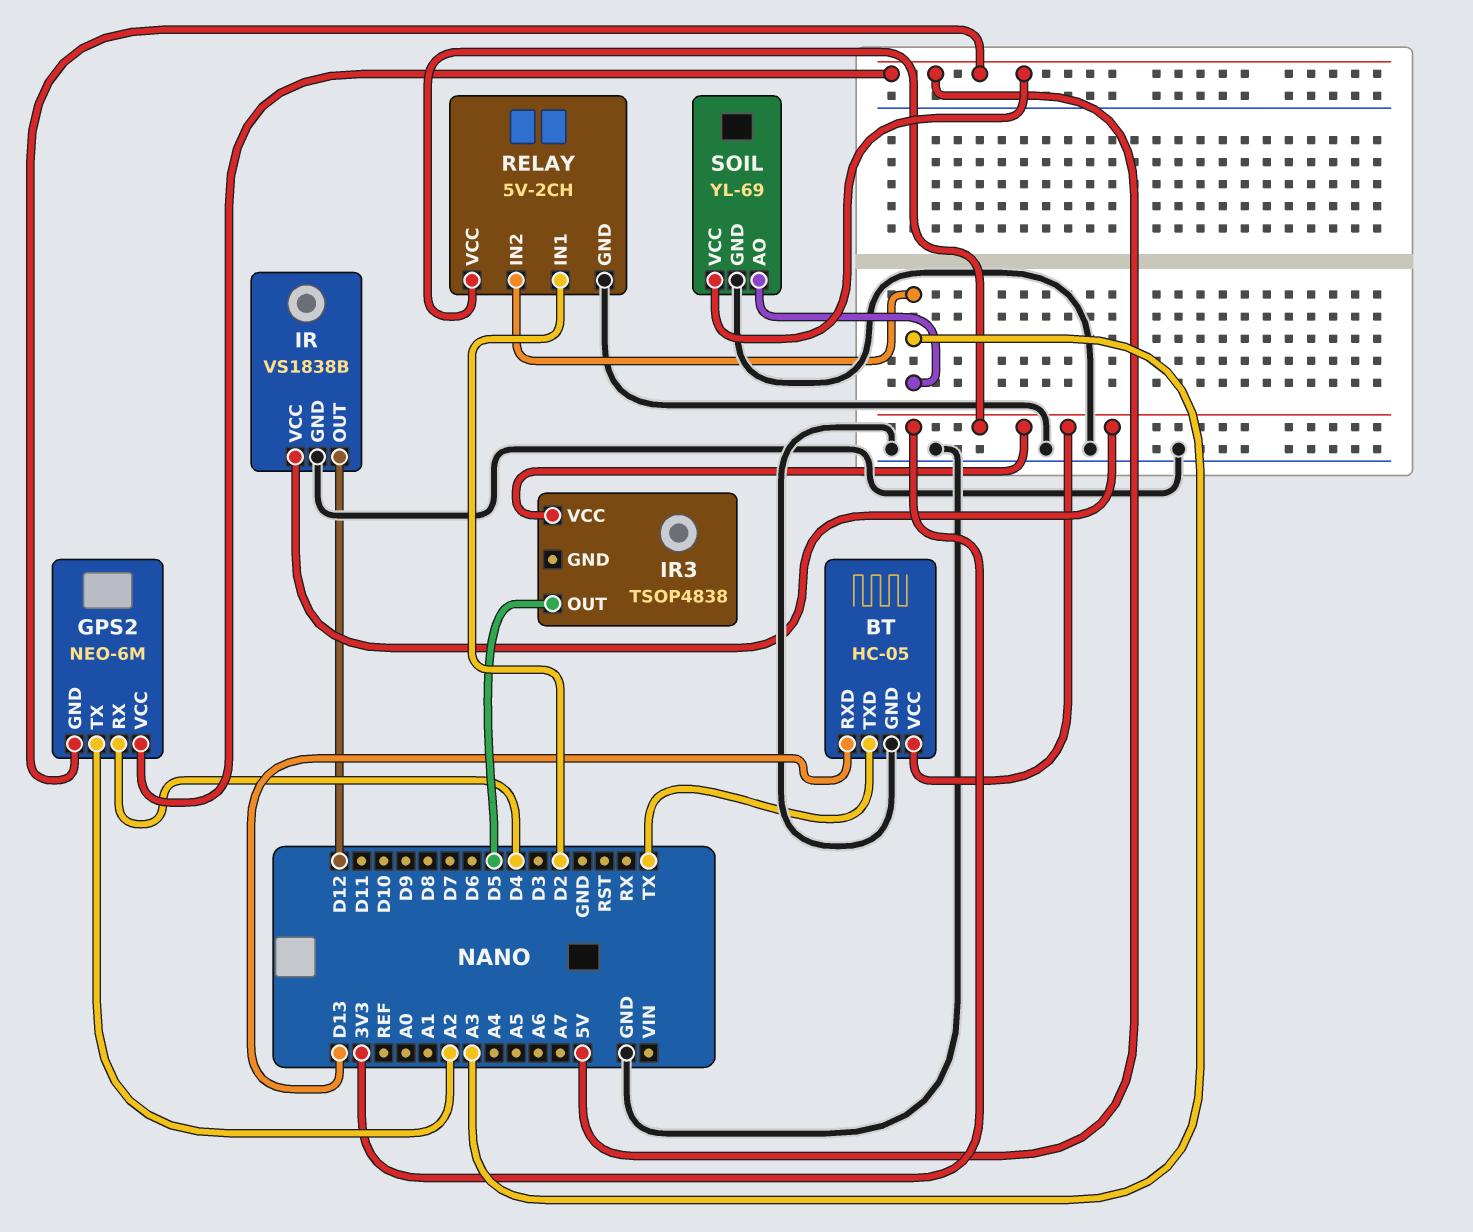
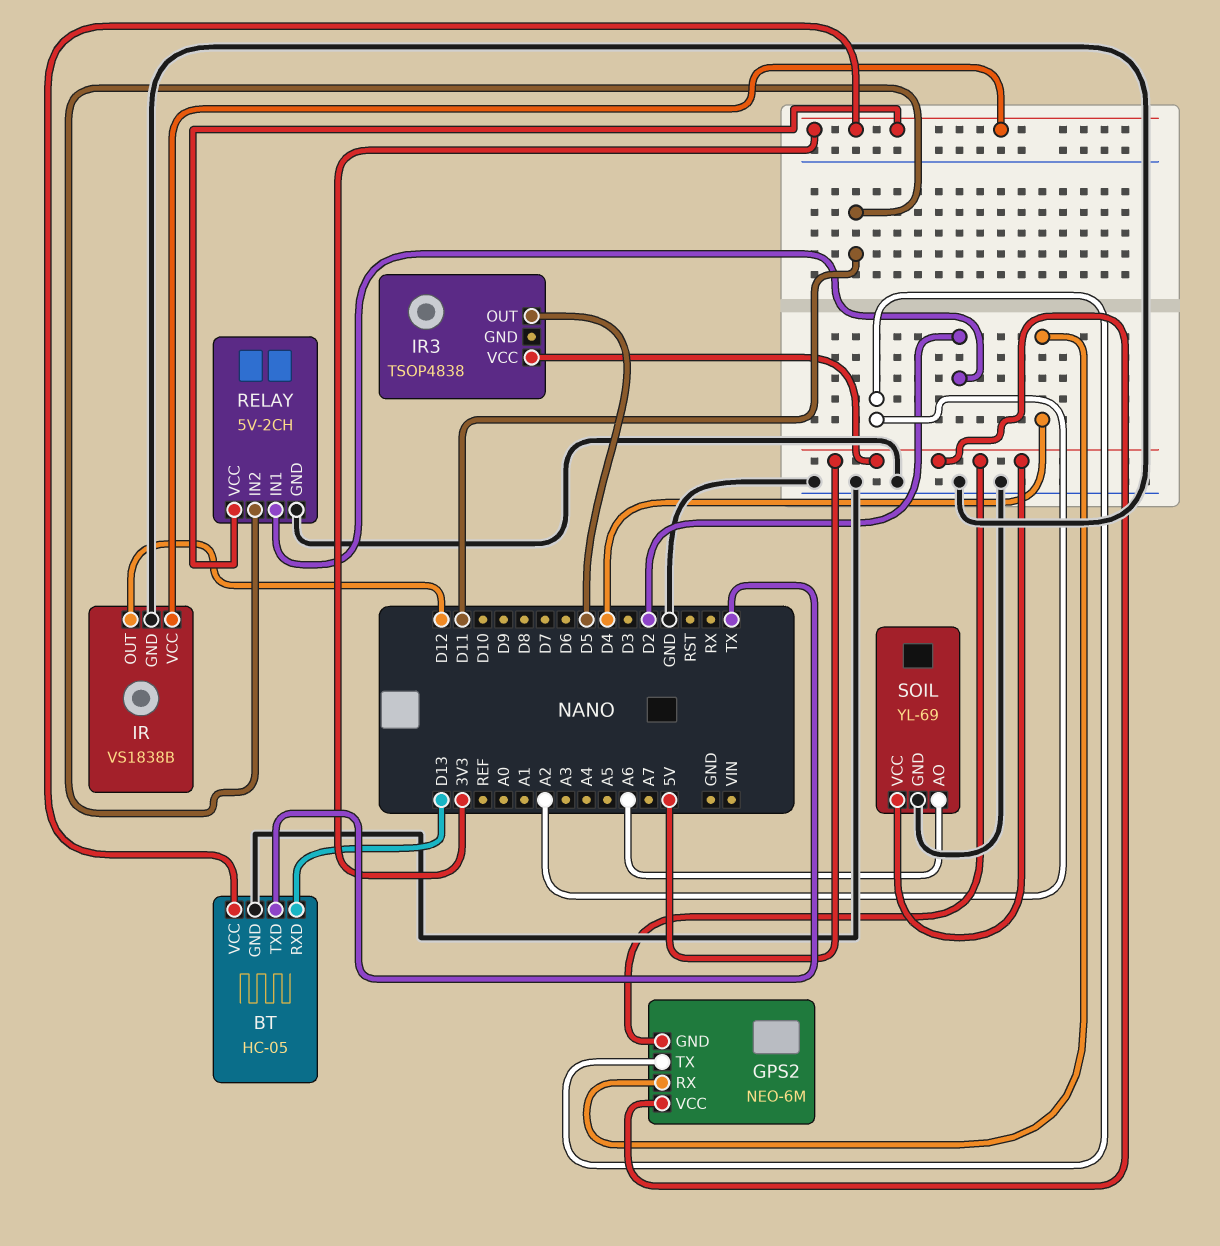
IR3 pin VCC: 3V3 -> 5V
RELAY pin IN2: A3 -> D11
SOIL pin AO: A3 -> A6

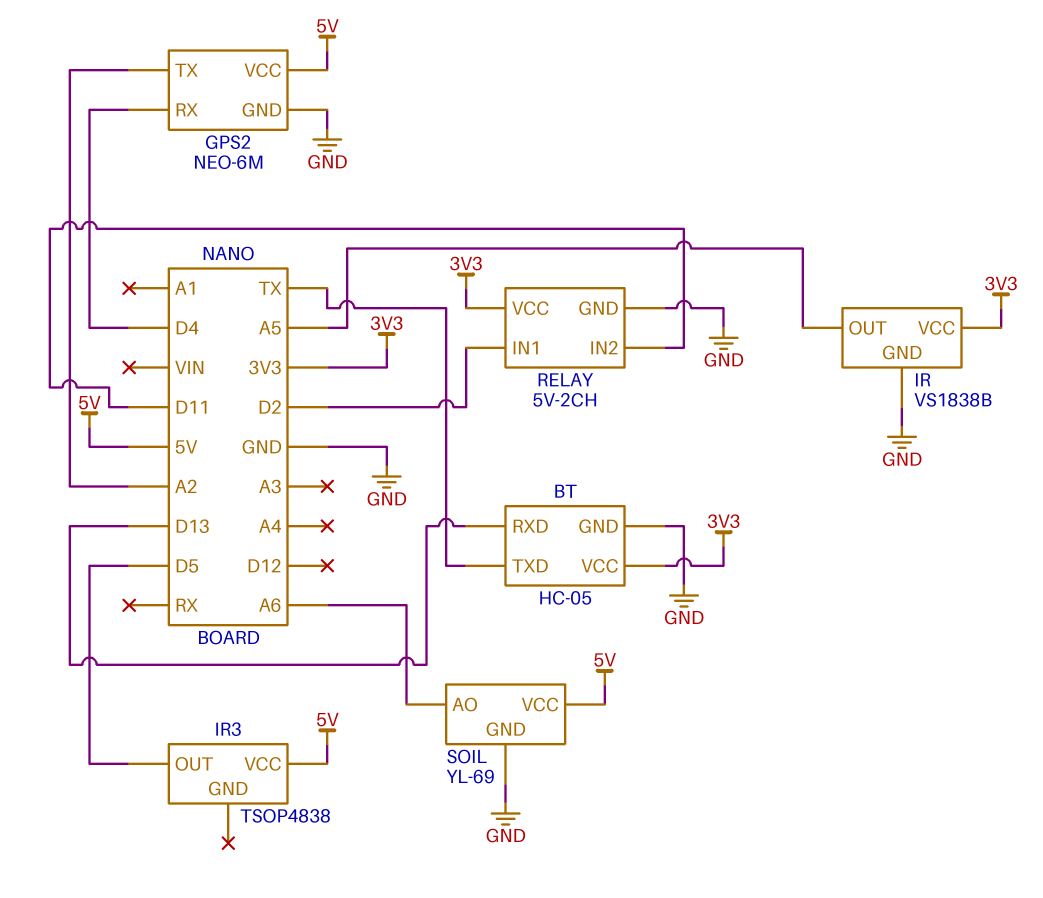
GPS2 pin GND: 5V -> GND
IR pin OUT: D12 -> A5

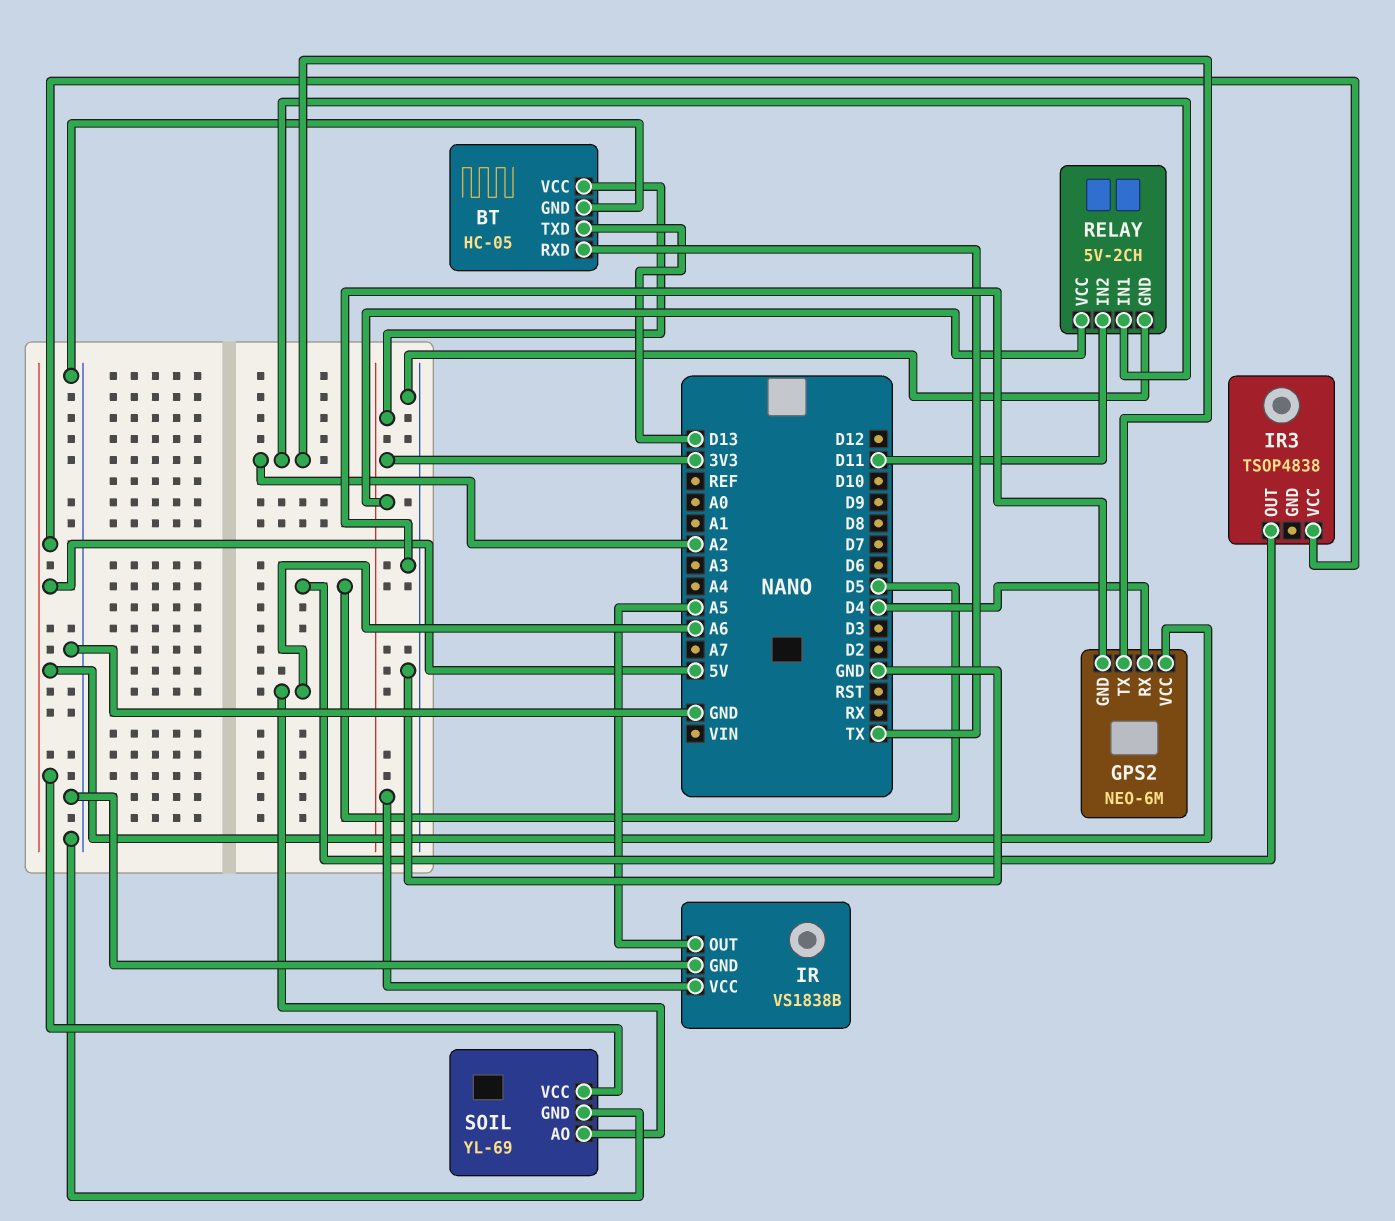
BT pin RXD: D13 -> TX
BT pin TXD: TX -> D13
RELAY pin IN1: D2 -> A2

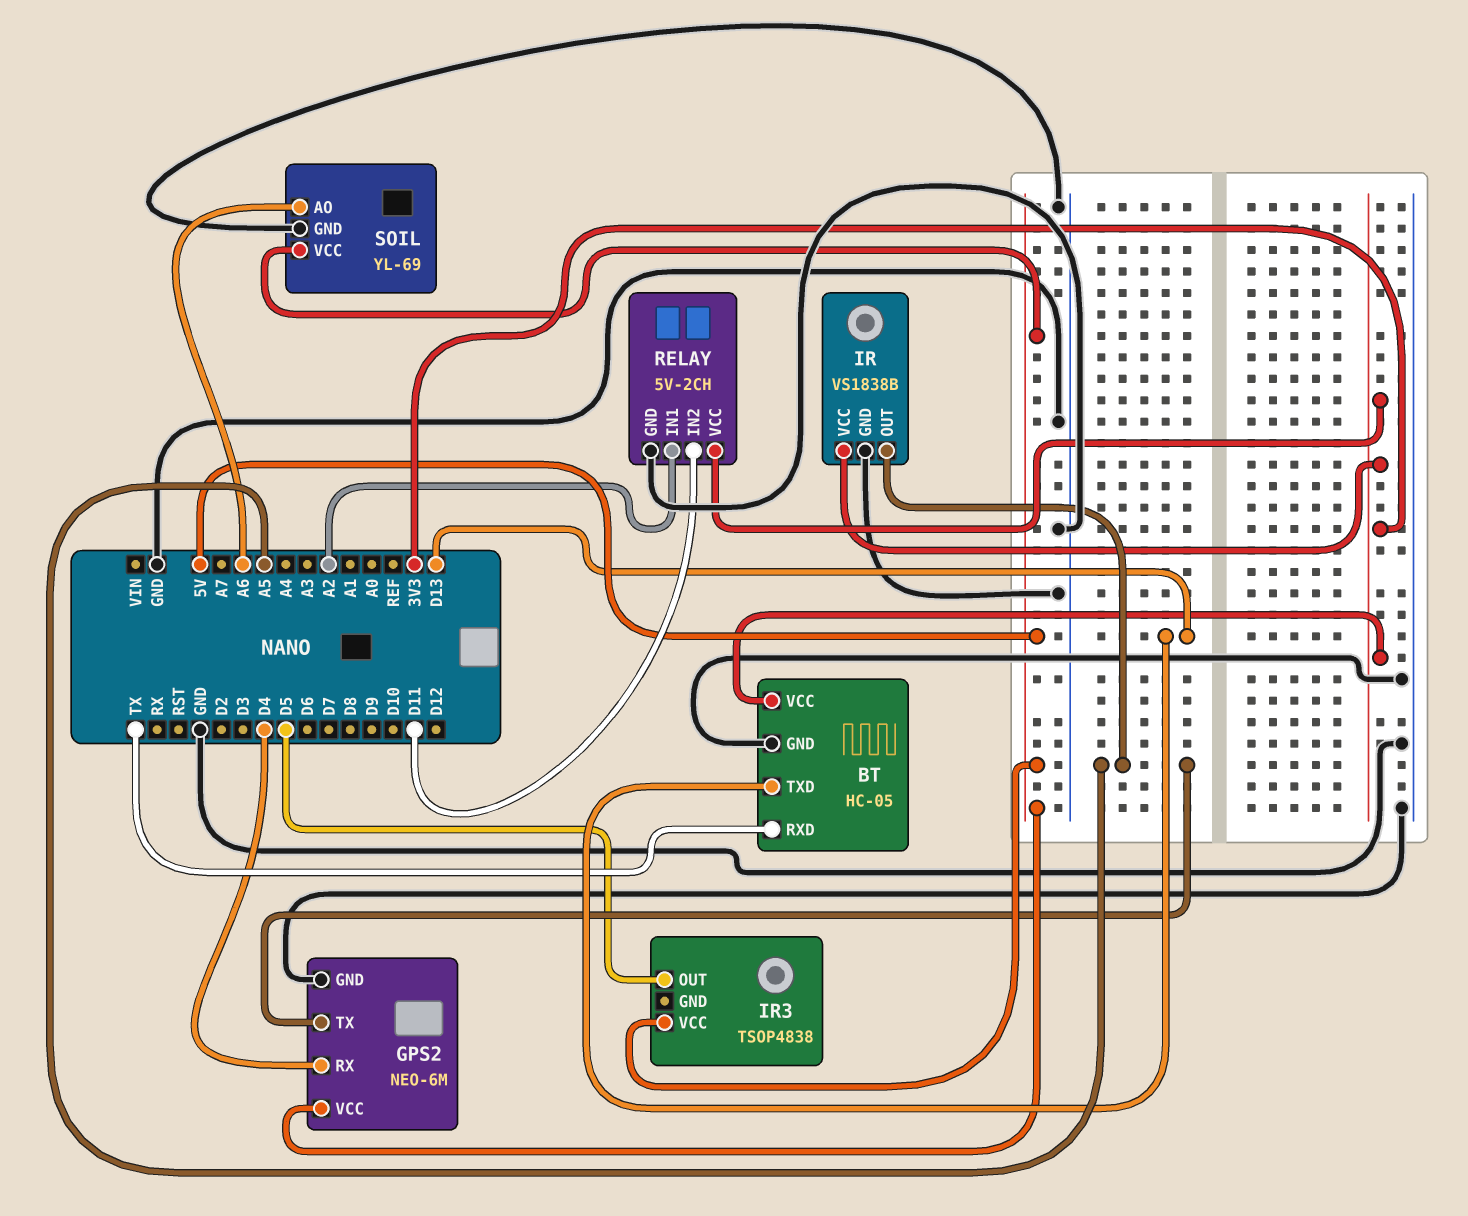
GPS2 pin TX: A2 -> A5

